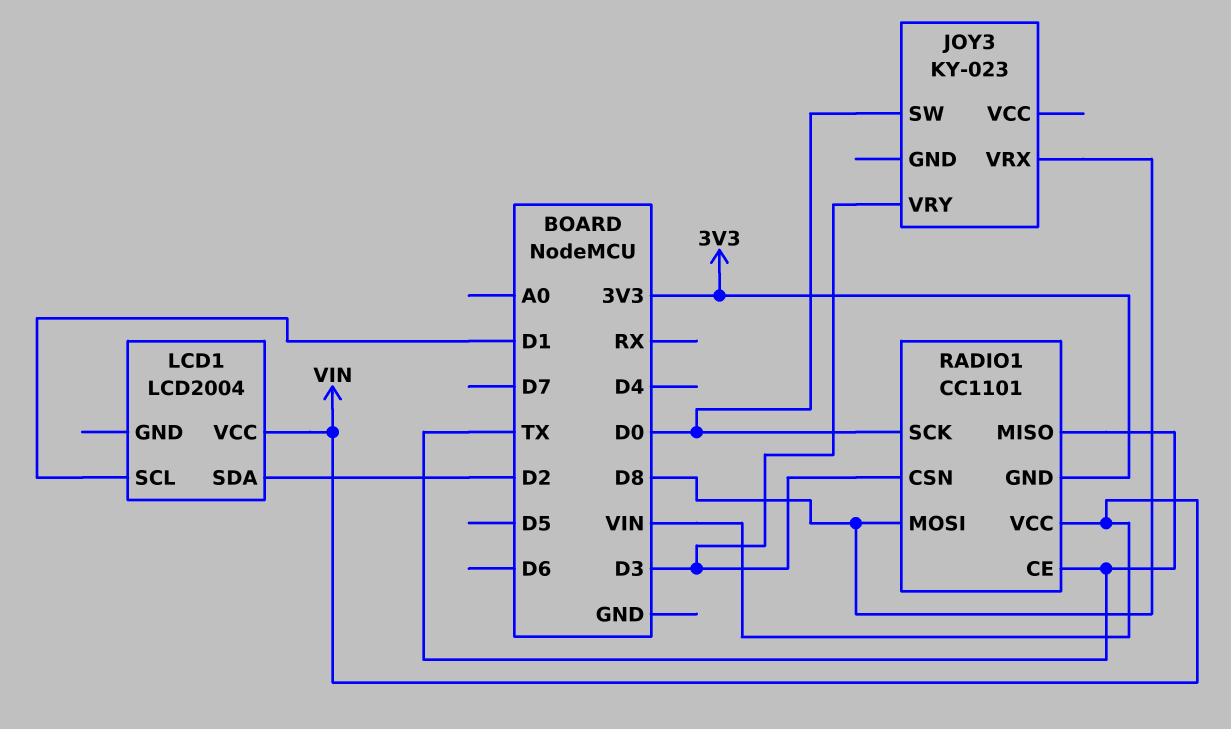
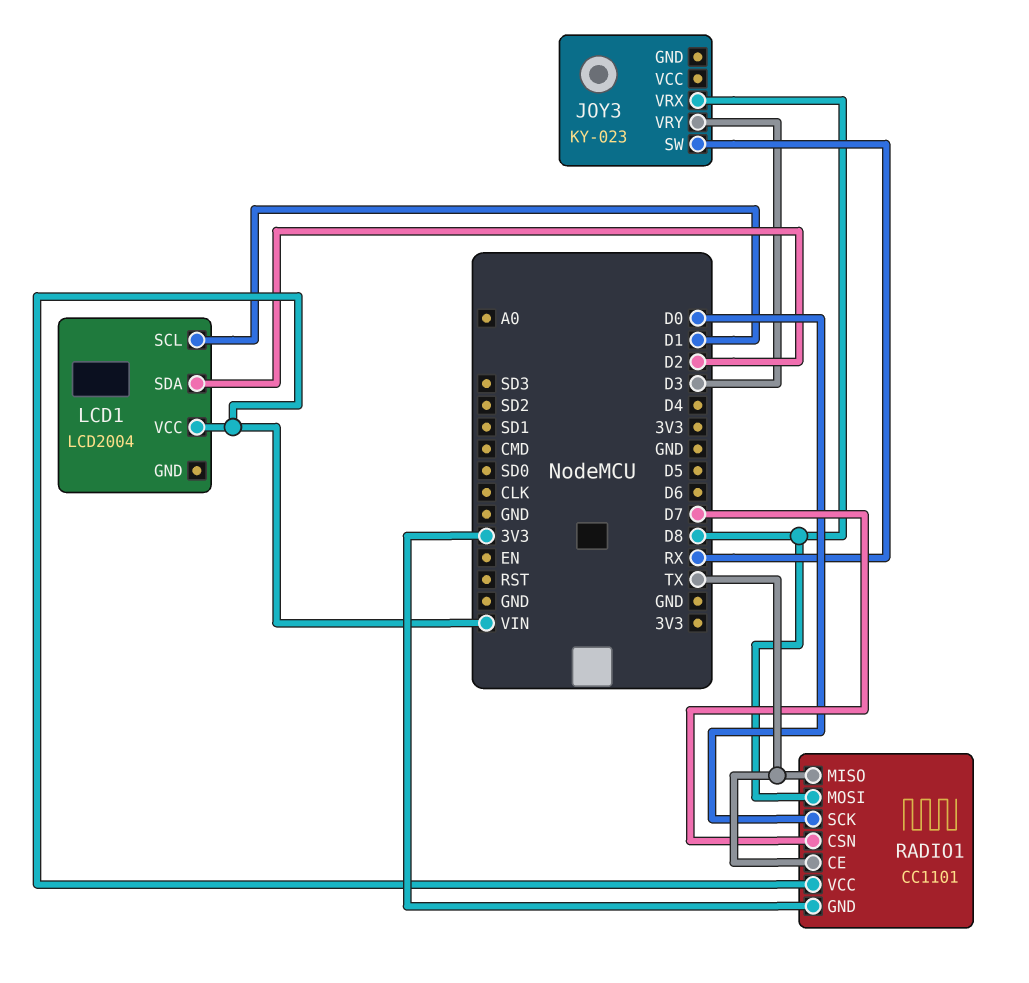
JOY3 pin SW: D0 -> RX
RADIO1 pin CSN: D3 -> D7

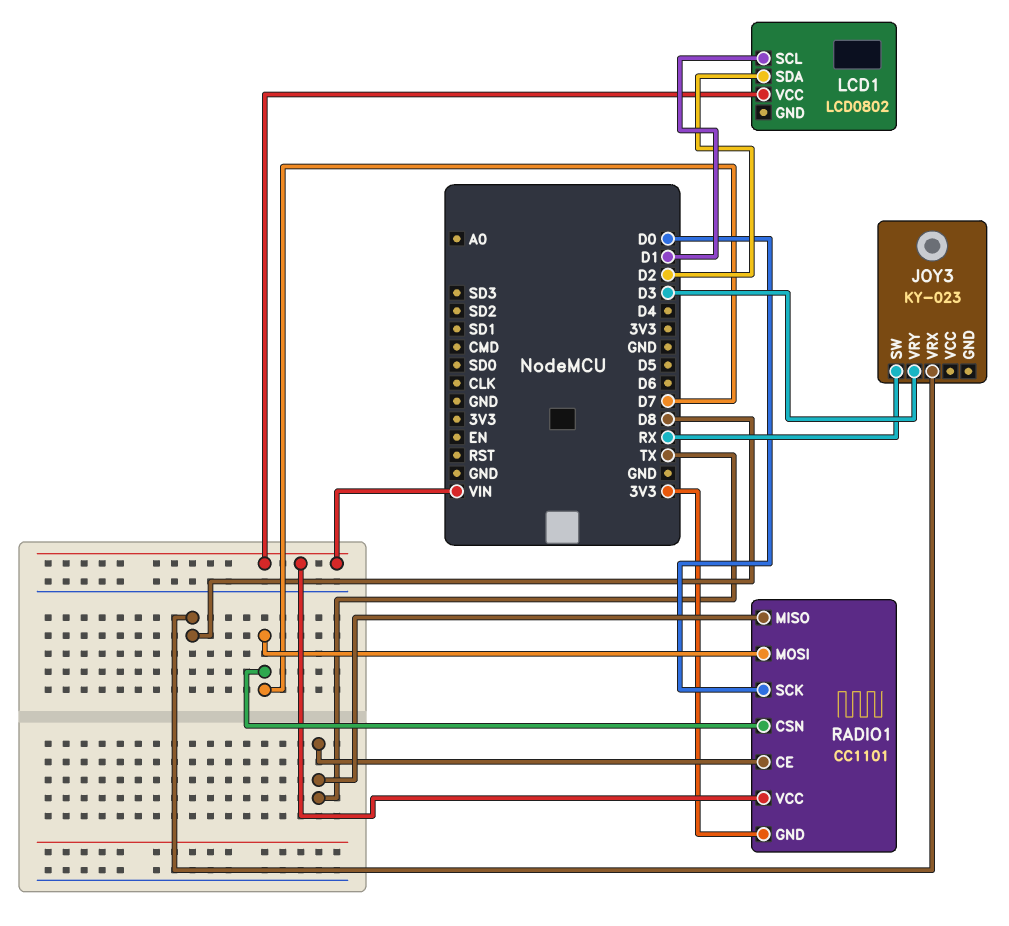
LCD1: LCD2004 -> LCD0802
RADIO1 pin MOSI: D8 -> D7

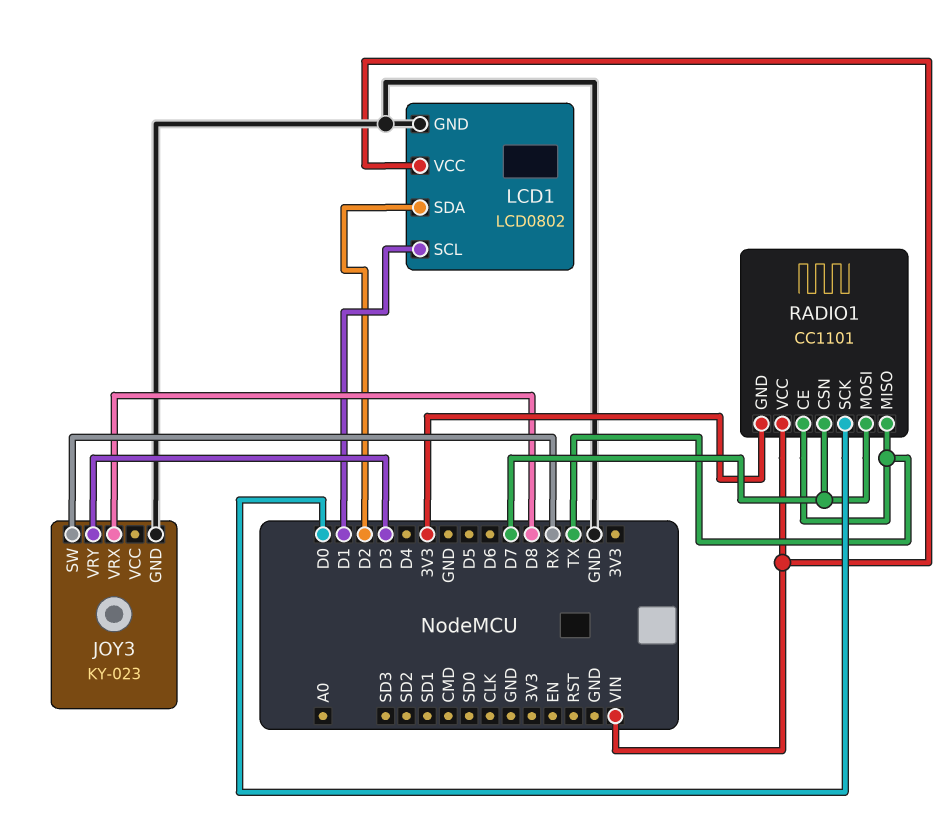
JOY3 pin GND: none -> GND
LCD1 pin GND: none -> GND

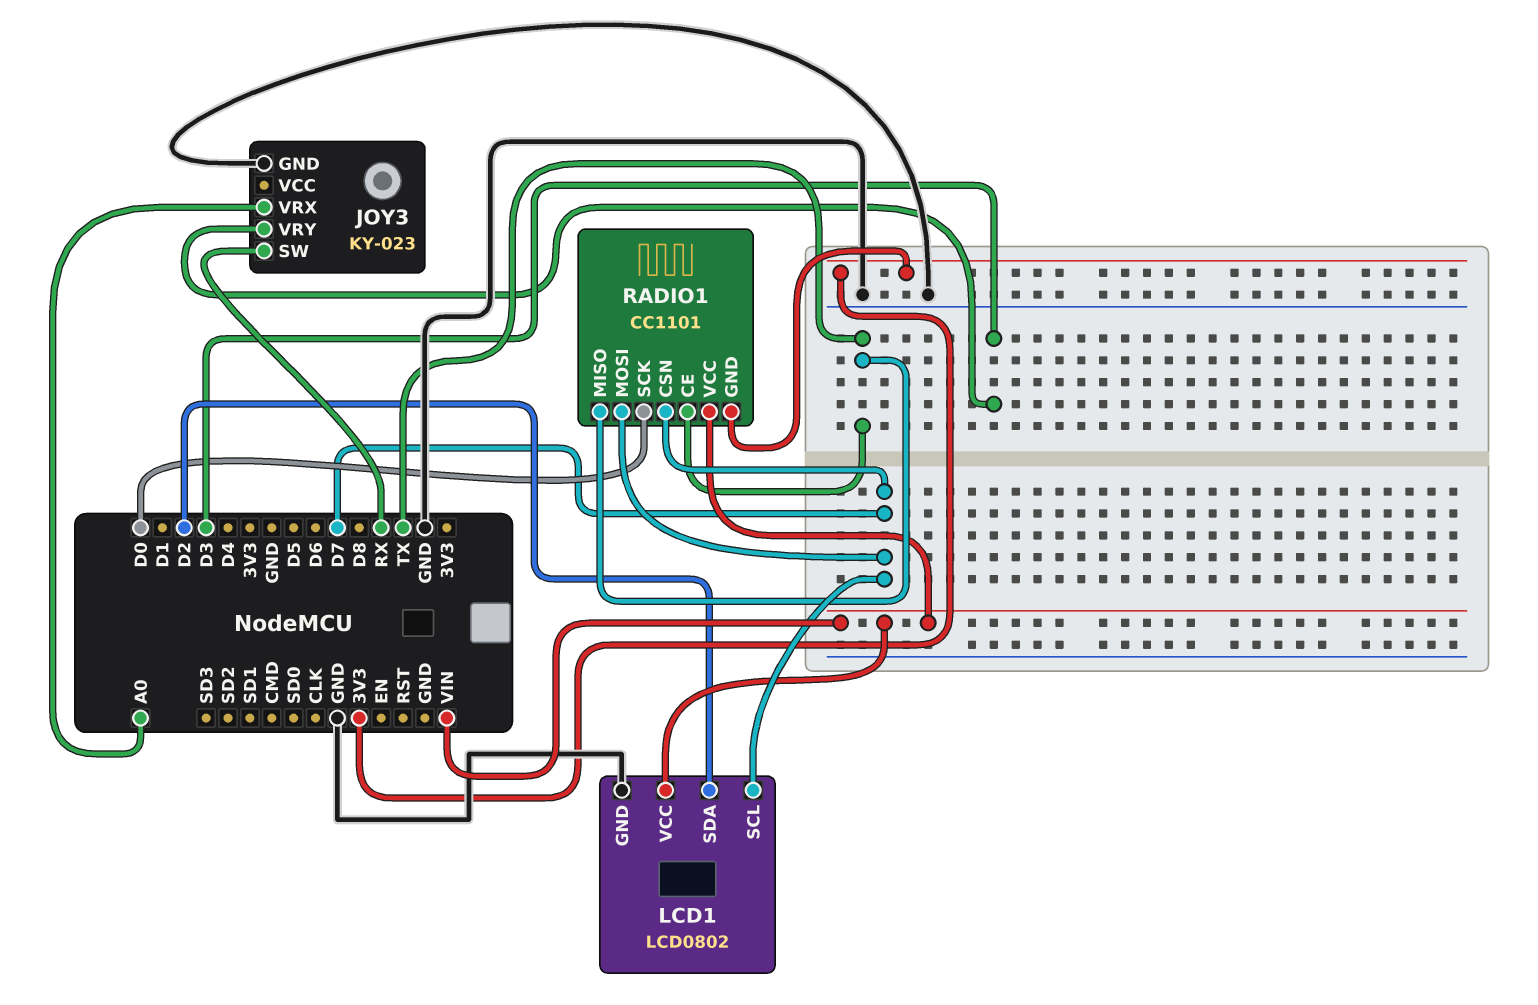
JOY3 pin VRX: D8 -> A0
LCD1 pin SCL: D1 -> D7

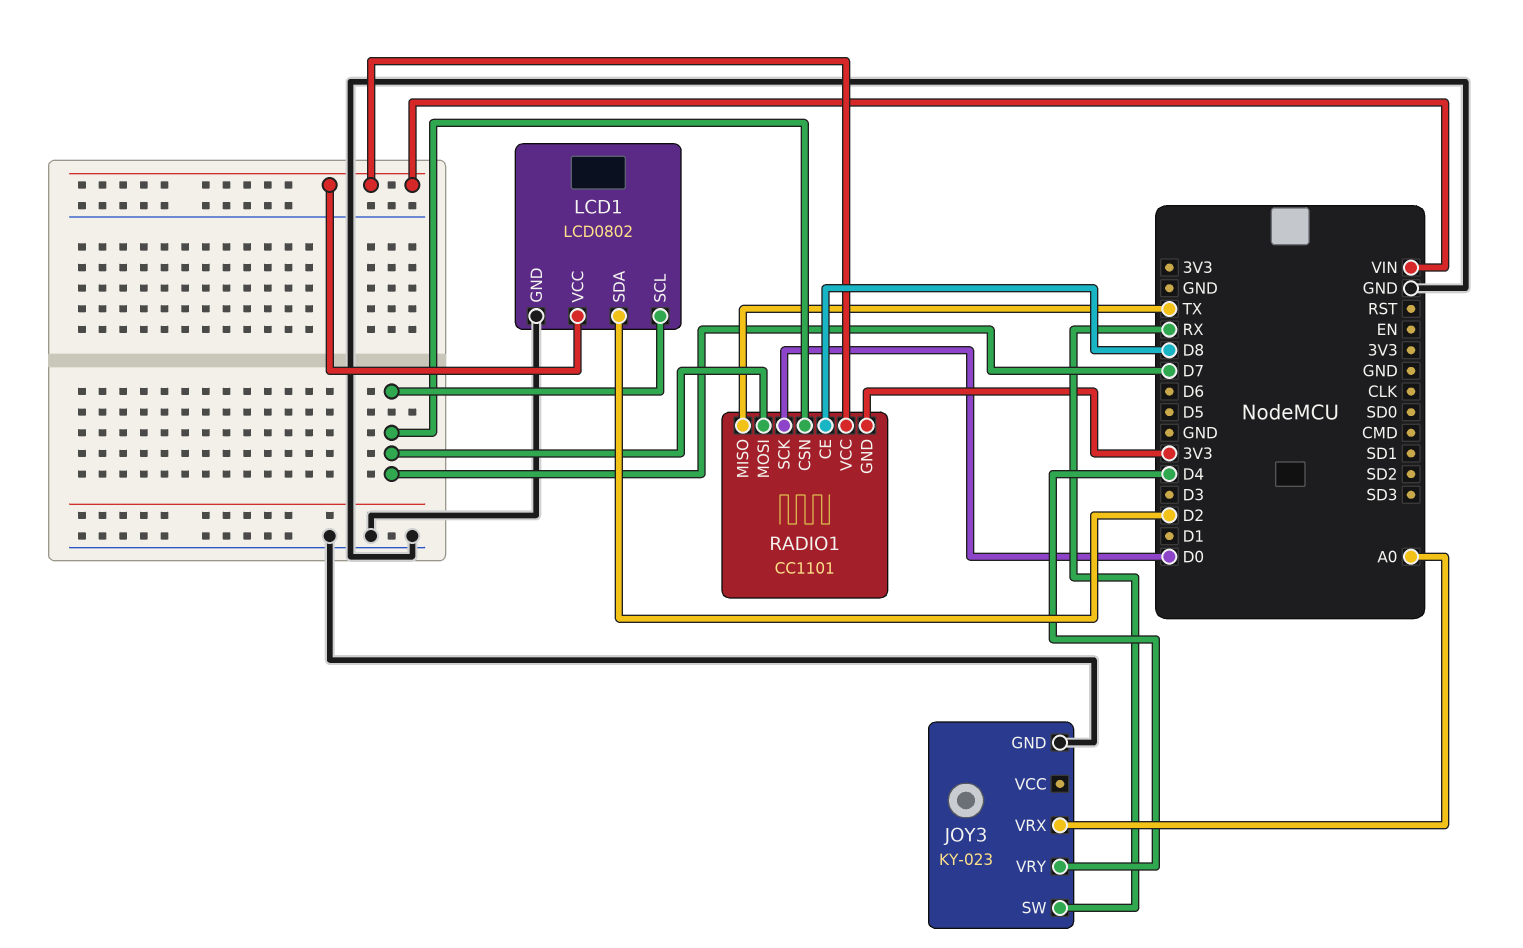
JOY3 pin VRY: D3 -> D4
RADIO1 pin CE: TX -> D8

